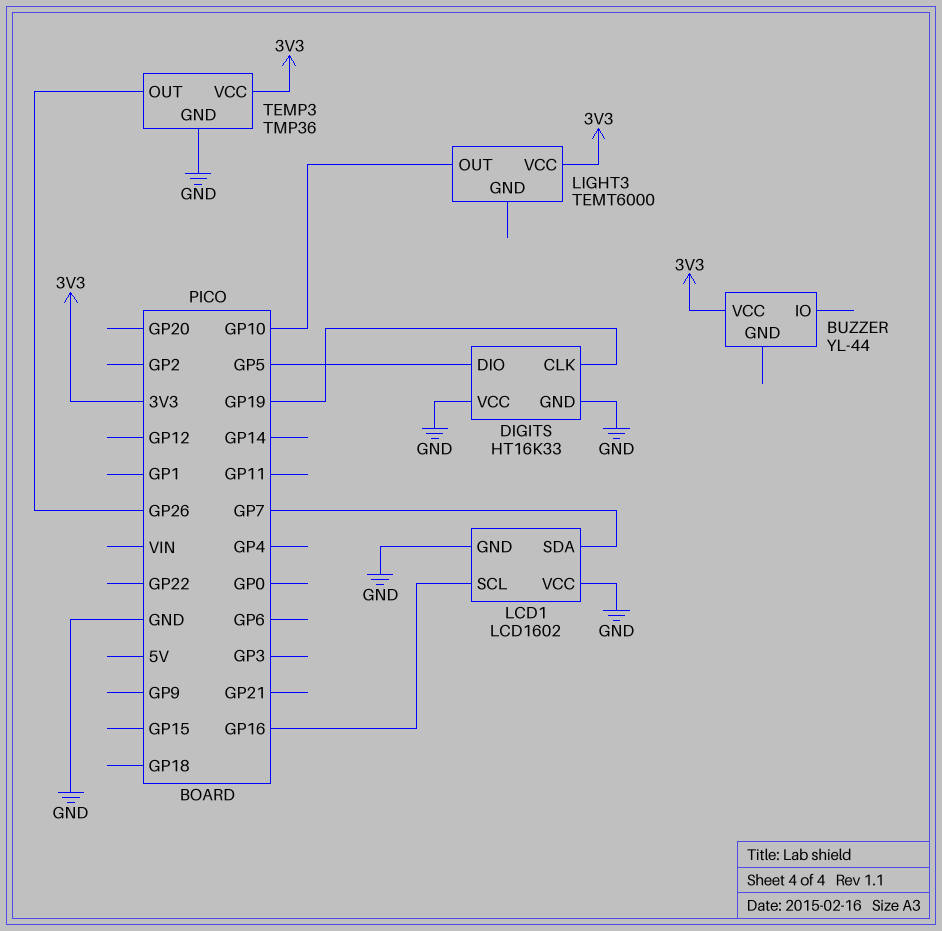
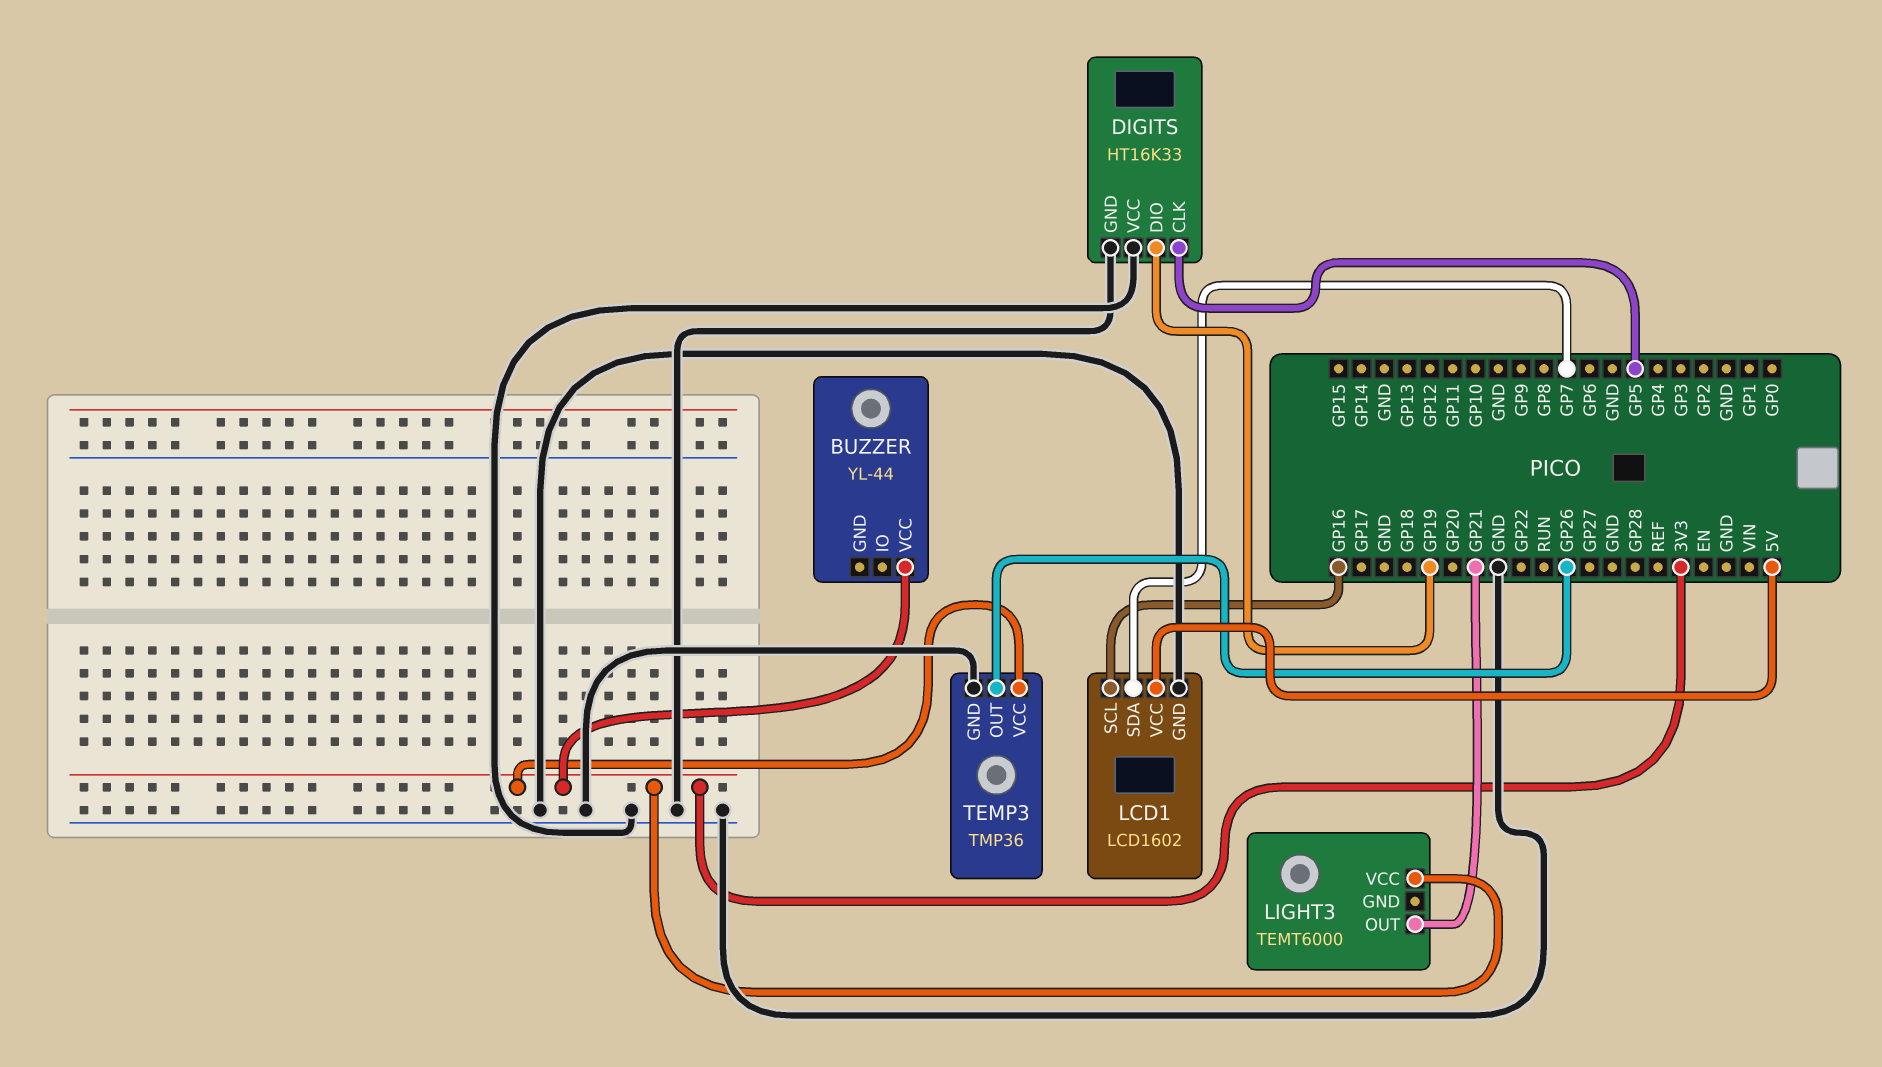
DIGITS pin CLK: GP19 -> GP5
DIGITS pin DIO: GP5 -> GP19
LCD1 pin VCC: GND -> 5V
LIGHT3 pin OUT: GP10 -> GP21

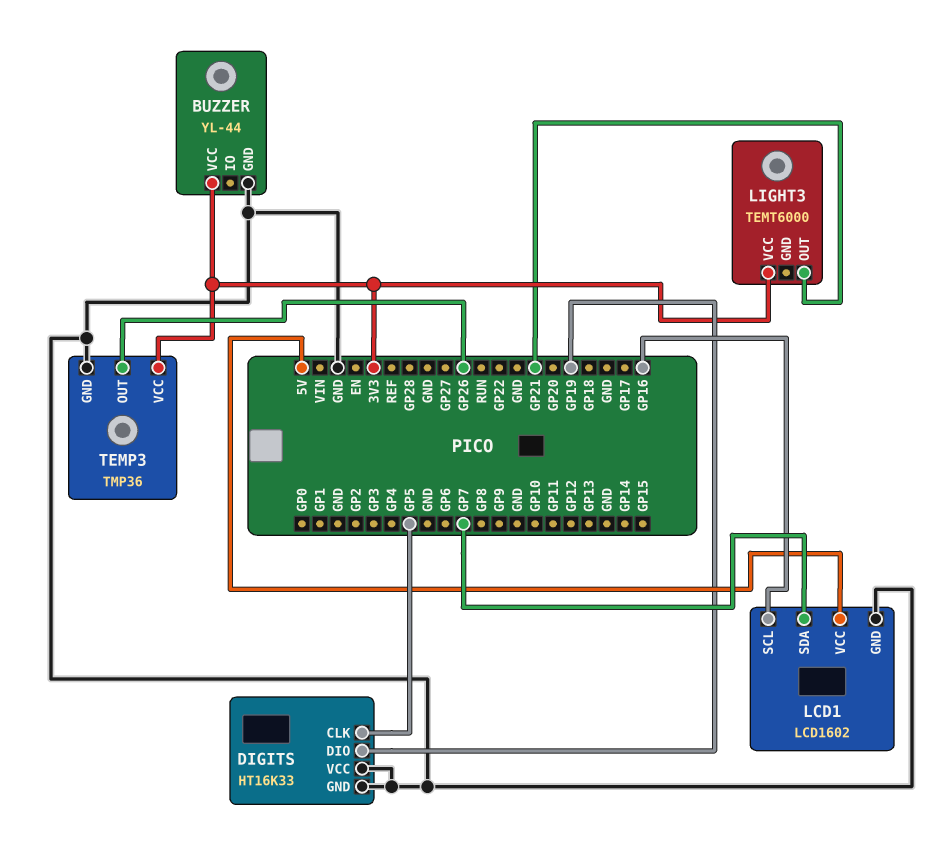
BUZZER pin GND: none -> GND

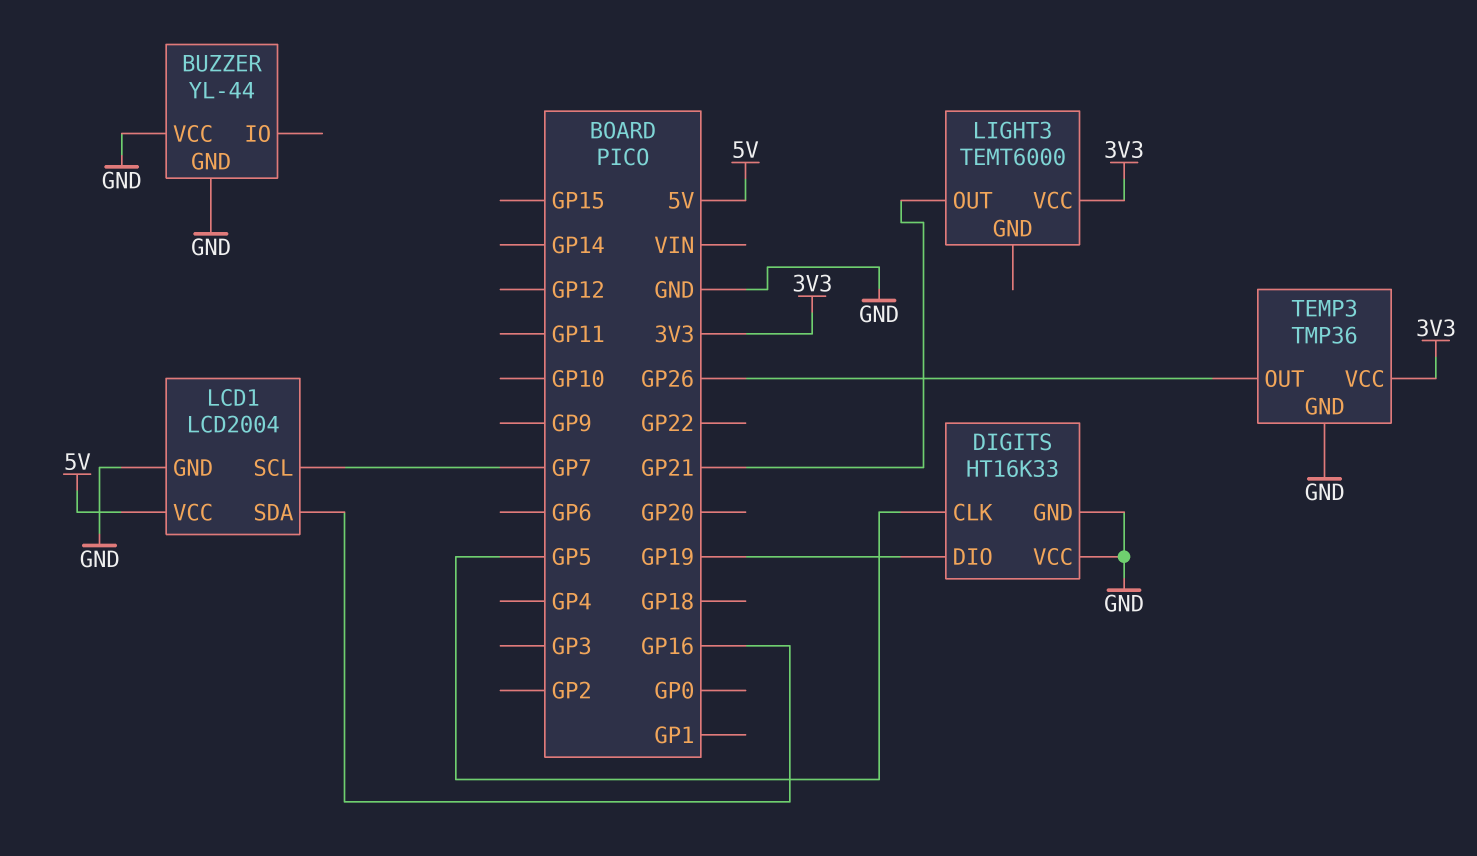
BUZZER pin VCC: 3V3 -> GND
LCD1: LCD1602 -> LCD2004
LCD1 pin SCL: GP16 -> GP7
LCD1 pin SDA: GP7 -> GP16

